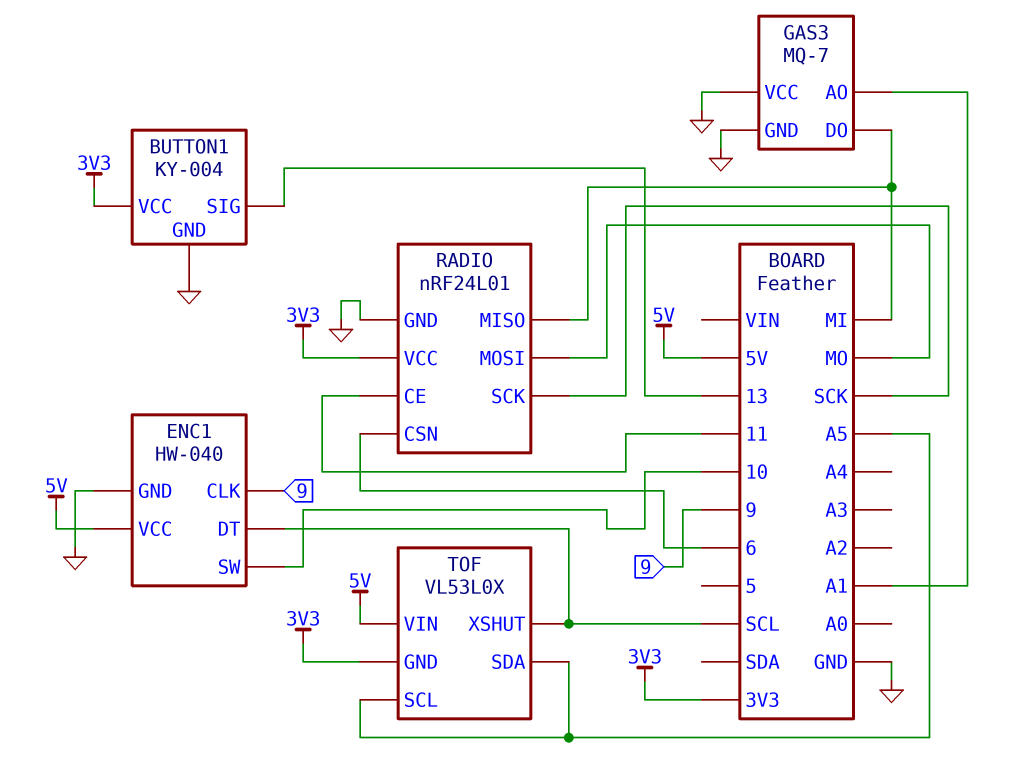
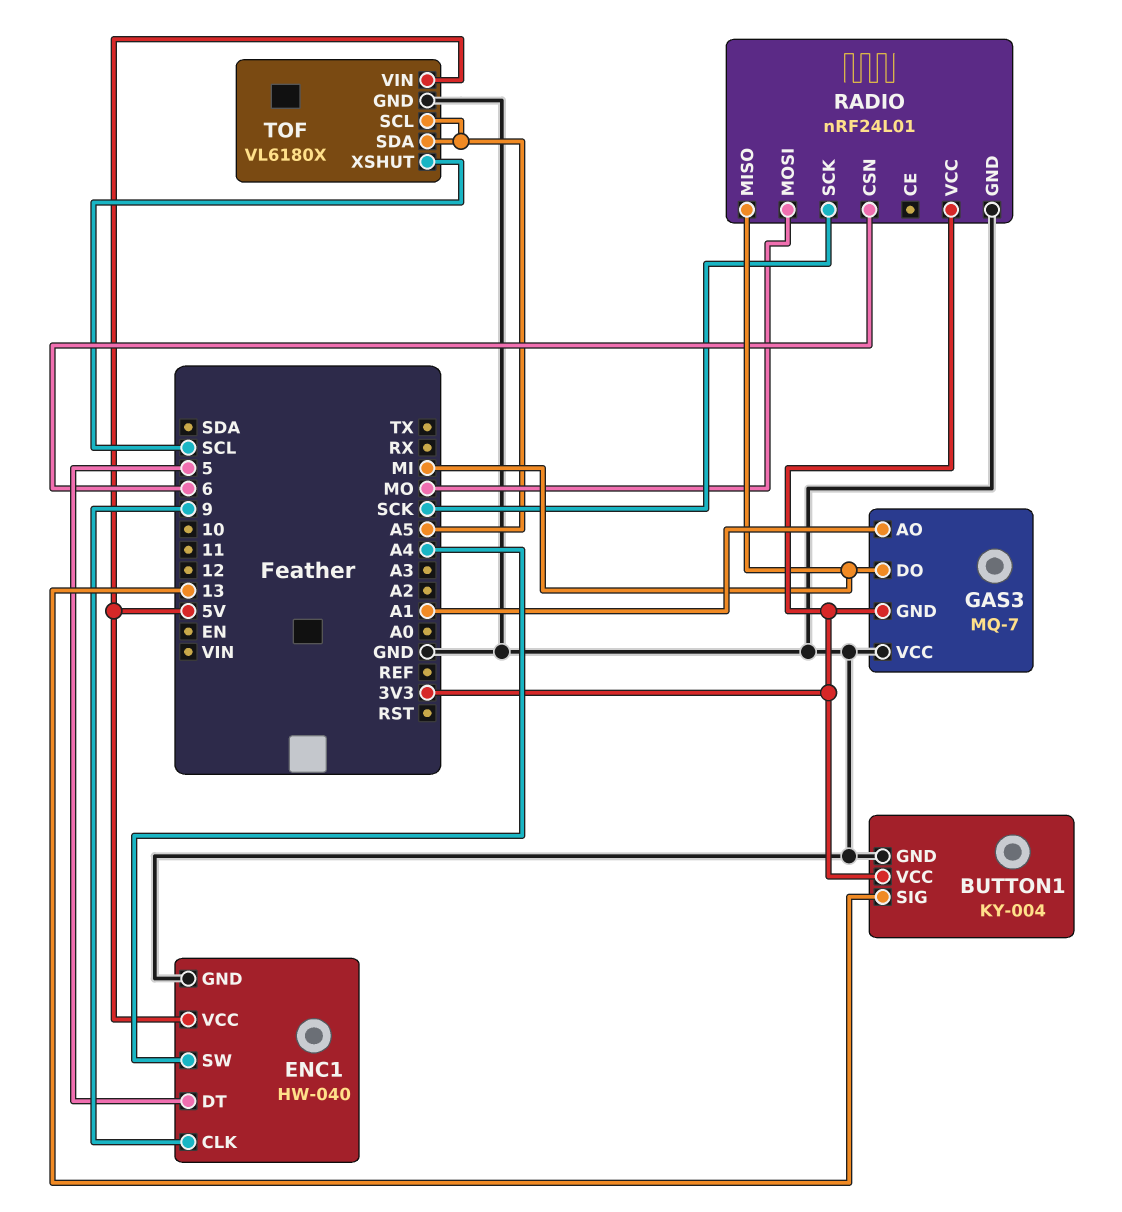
ENC1 pin DT: SCL -> 5
ENC1 pin SW: 10 -> A4
GAS3 pin GND: GND -> 3V3
RADIO pin CE: 11 -> none
TOF: VL53L0X -> VL6180X
TOF pin GND: 3V3 -> GND

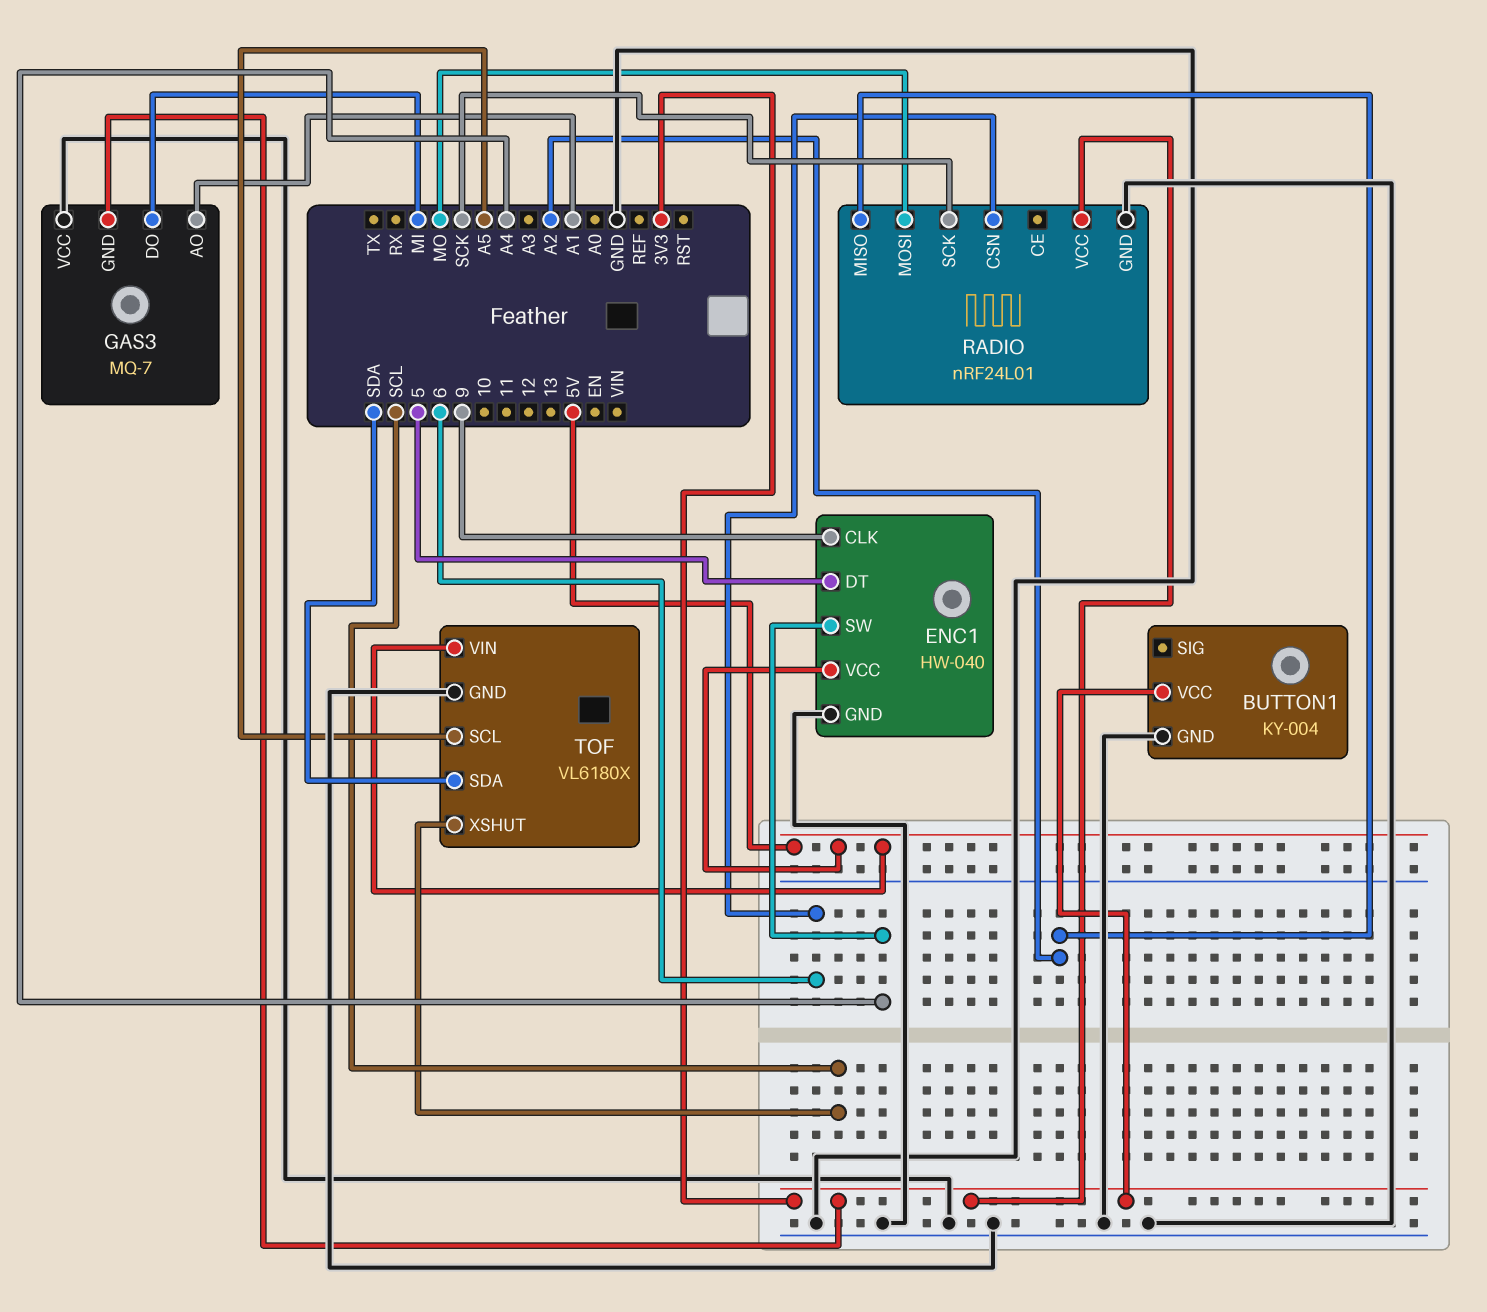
BUTTON1 pin SIG: 13 -> none
RADIO pin MISO: MI -> A2
TOF pin SDA: A5 -> SDA

